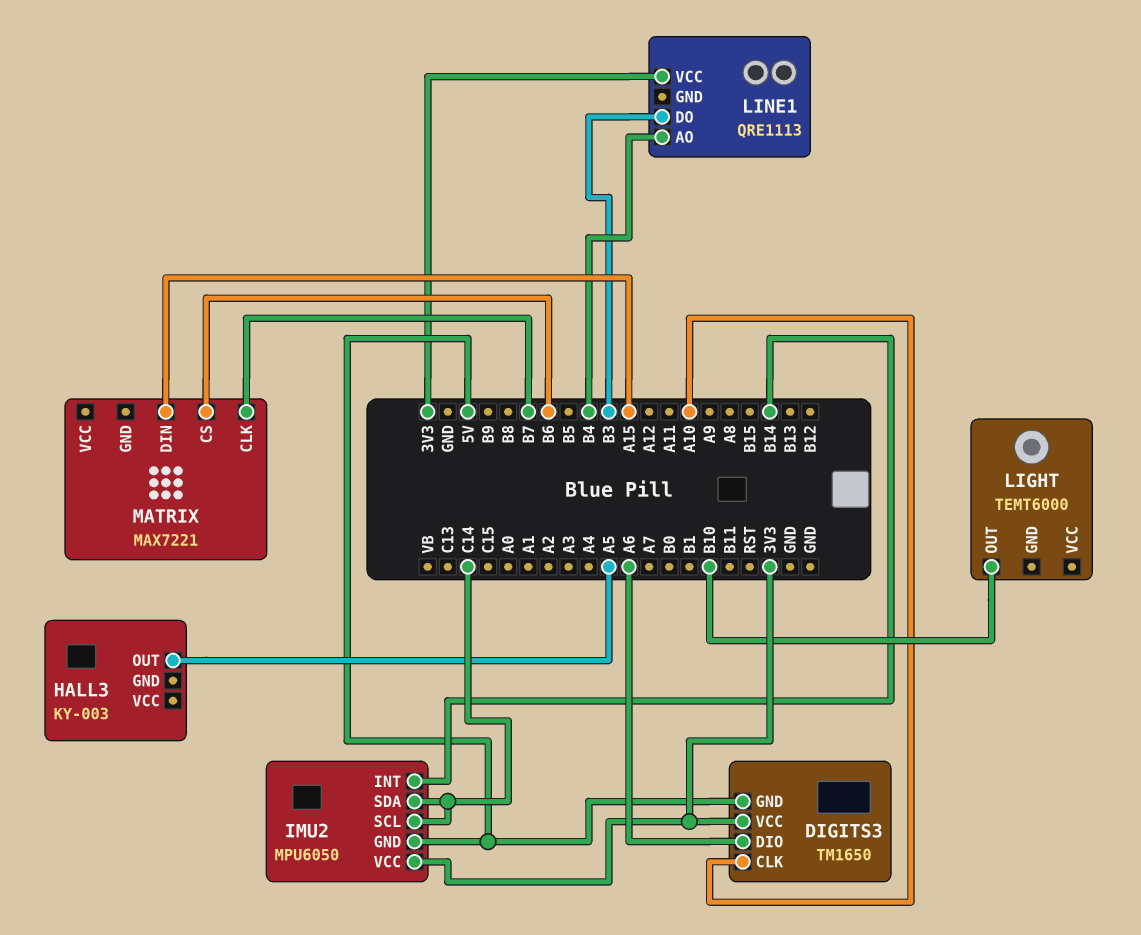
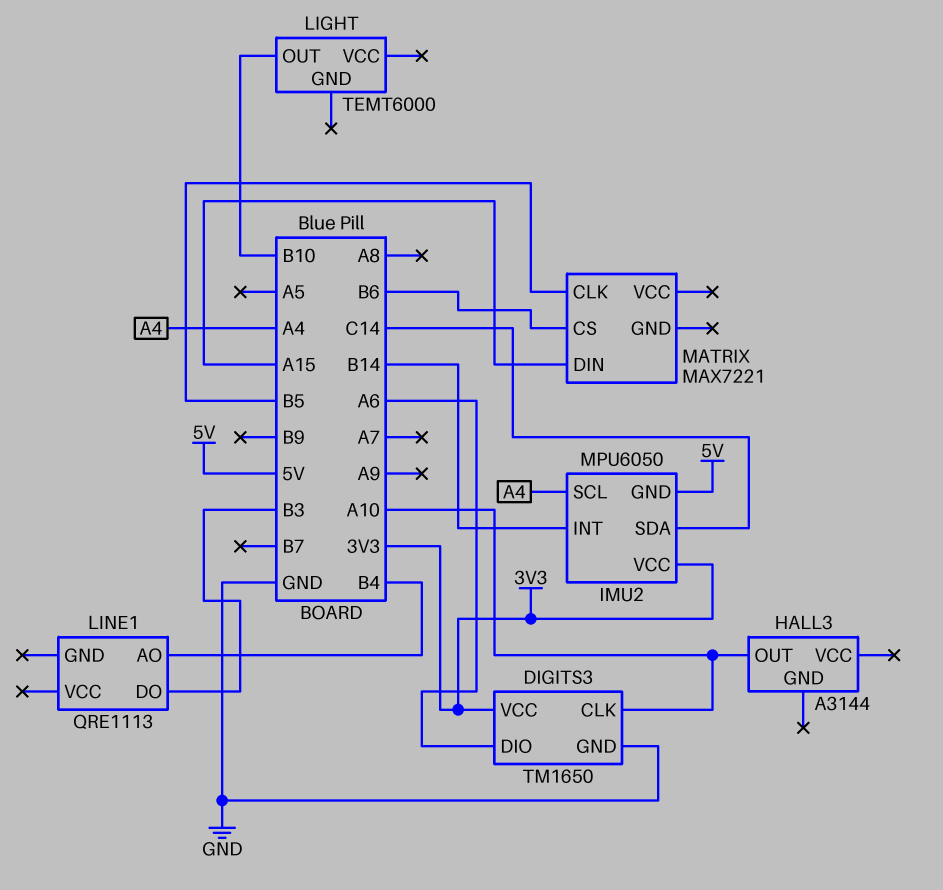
DIGITS3 pin GND: 5V -> GND
HALL3: KY-003 -> A3144
HALL3 pin OUT: A5 -> A10
IMU2 pin SCL: C14 -> A4
LINE1 pin VCC: 3V3 -> none
MATRIX pin CLK: B7 -> B5

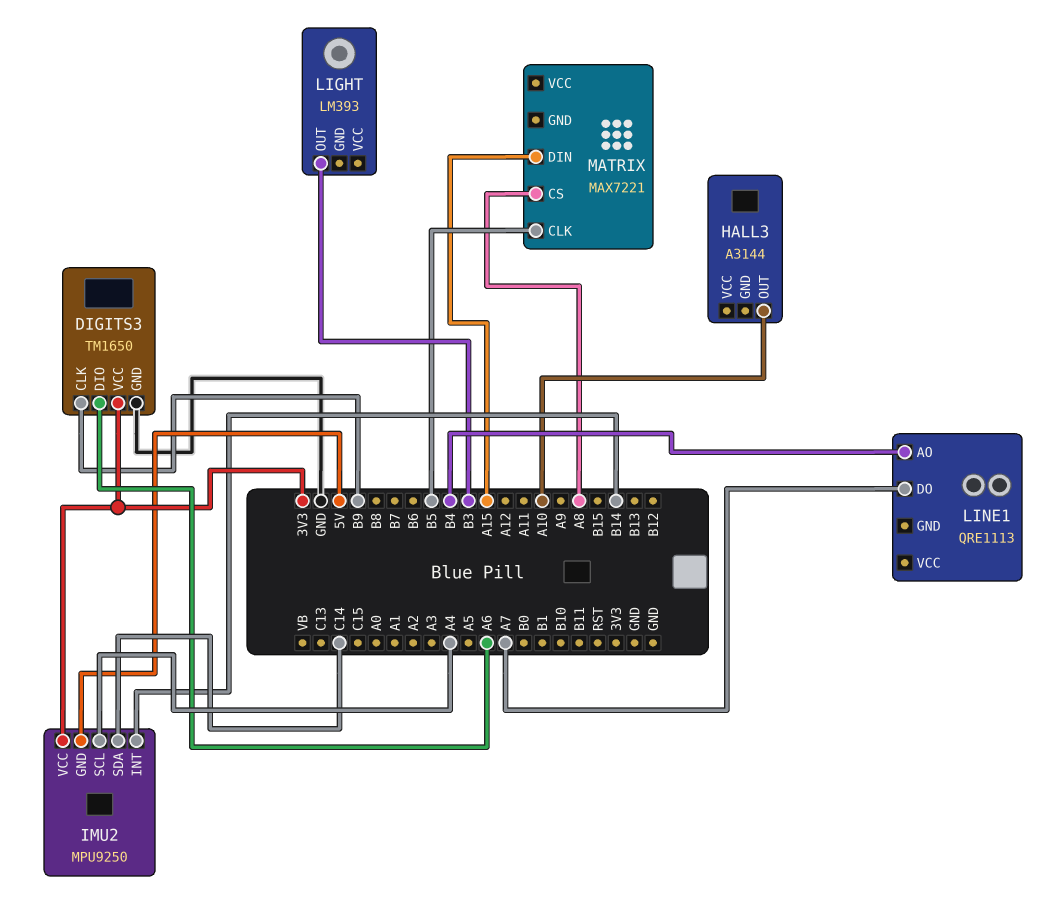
DIGITS3 pin CLK: A10 -> B9
IMU2: MPU6050 -> MPU9250
LIGHT: TEMT6000 -> LM393
LIGHT pin OUT: B10 -> B3
LINE1 pin DO: B3 -> A7
MATRIX pin CS: B6 -> A8

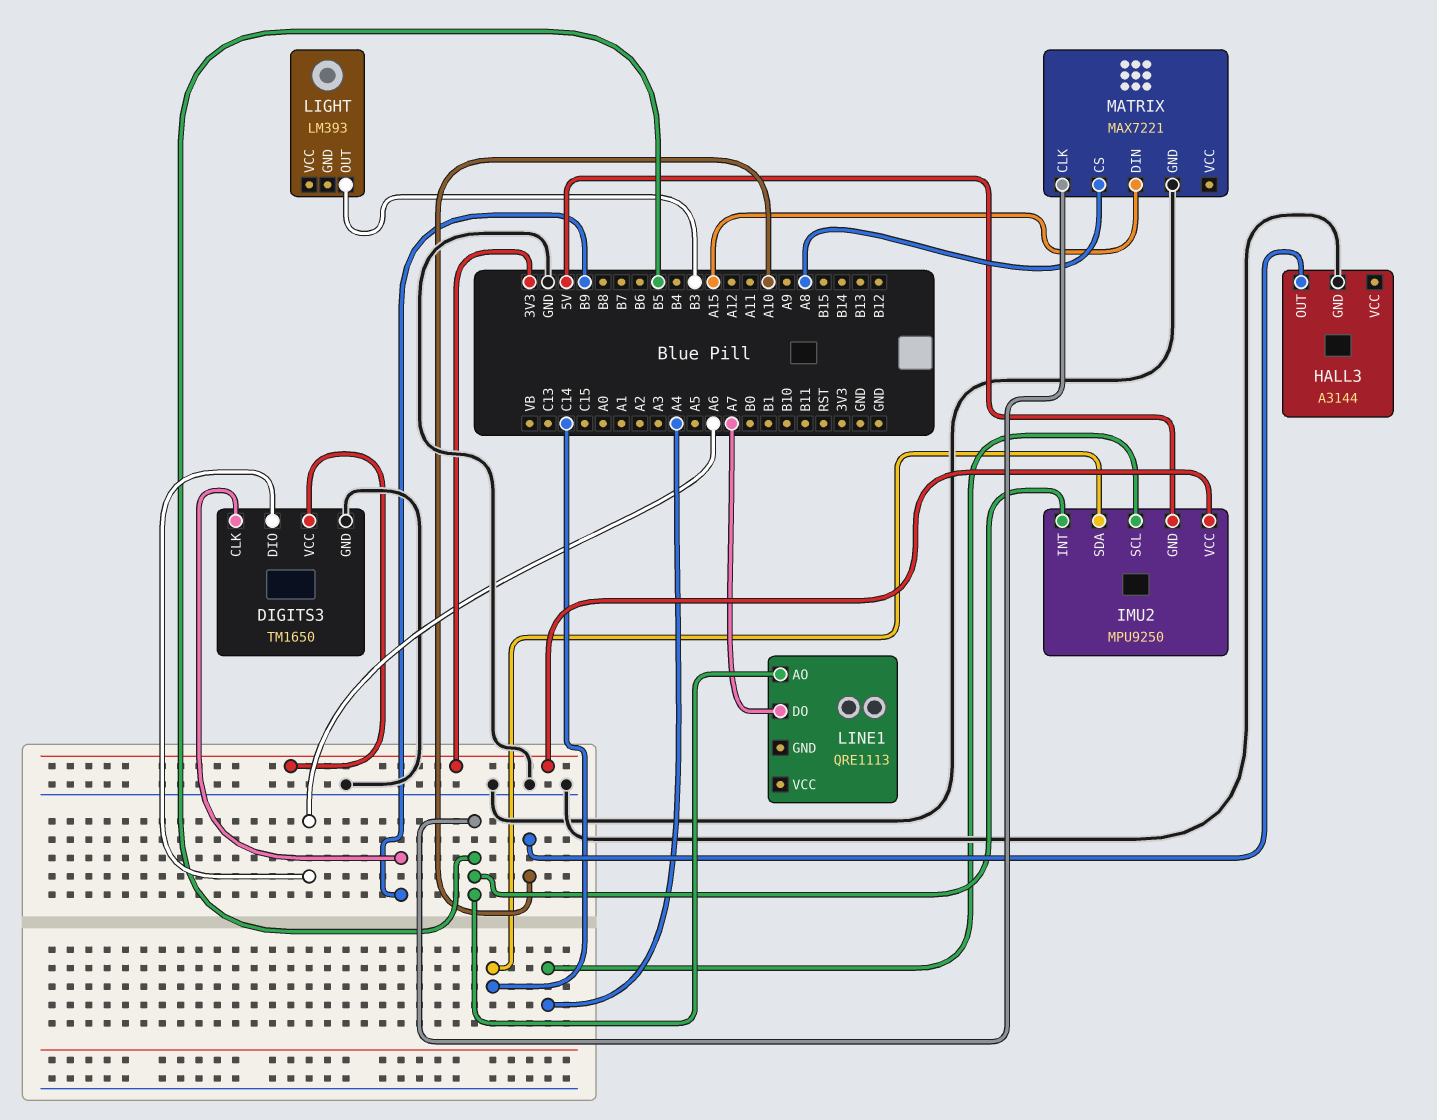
HALL3 pin GND: none -> GND
IMU2 pin INT: B14 -> B5
LINE1 pin AO: B4 -> B5
MATRIX pin GND: none -> GND

